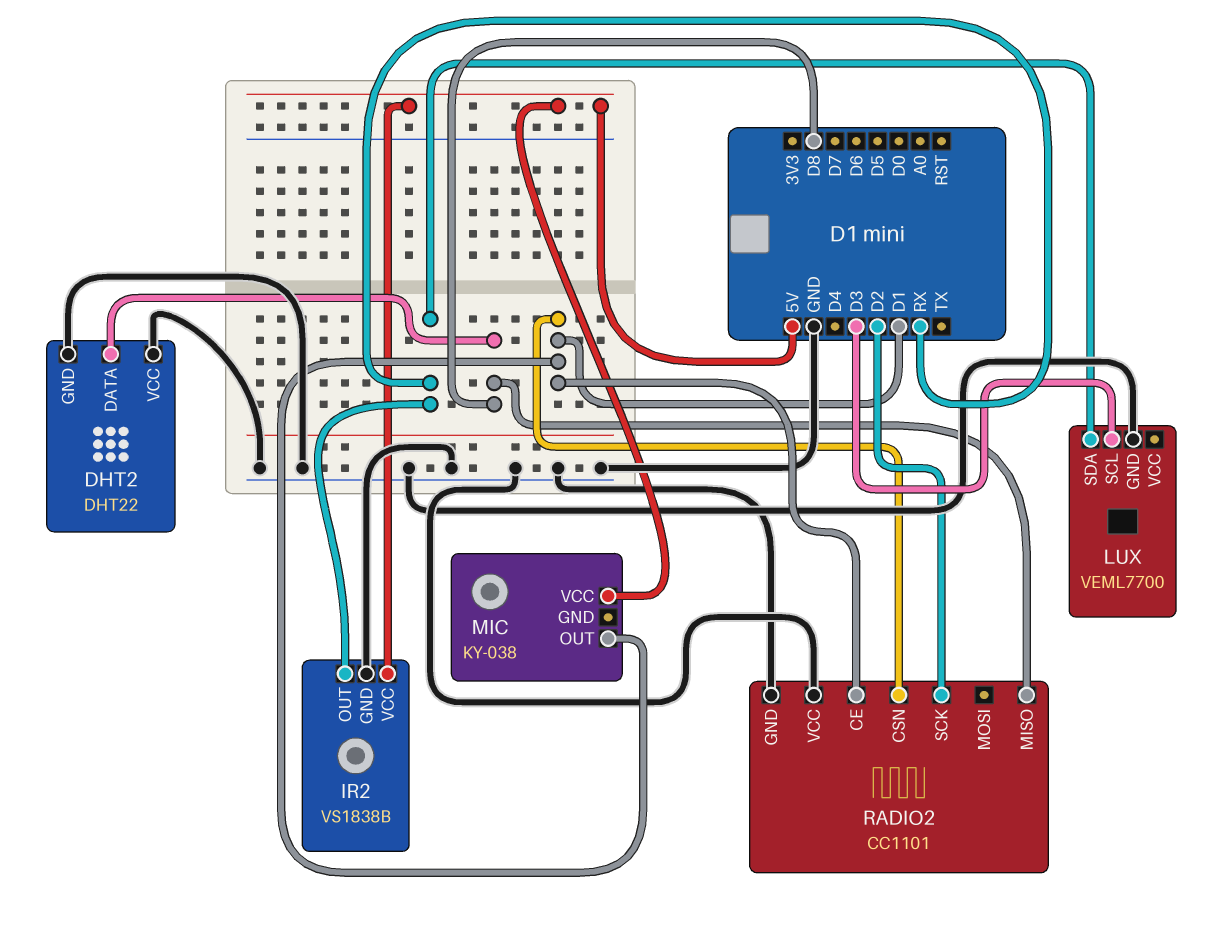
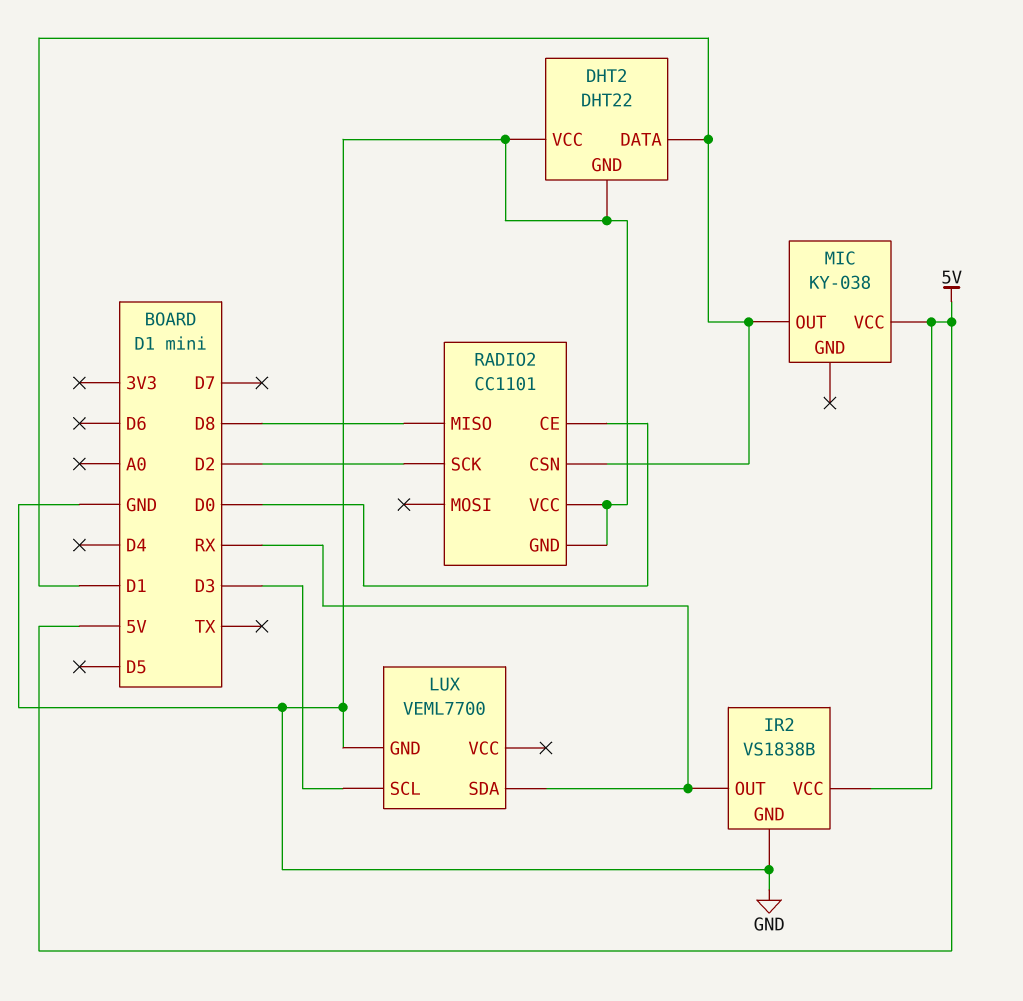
DHT2 pin DATA: D8 -> D1
RADIO2 pin CE: D1 -> D0

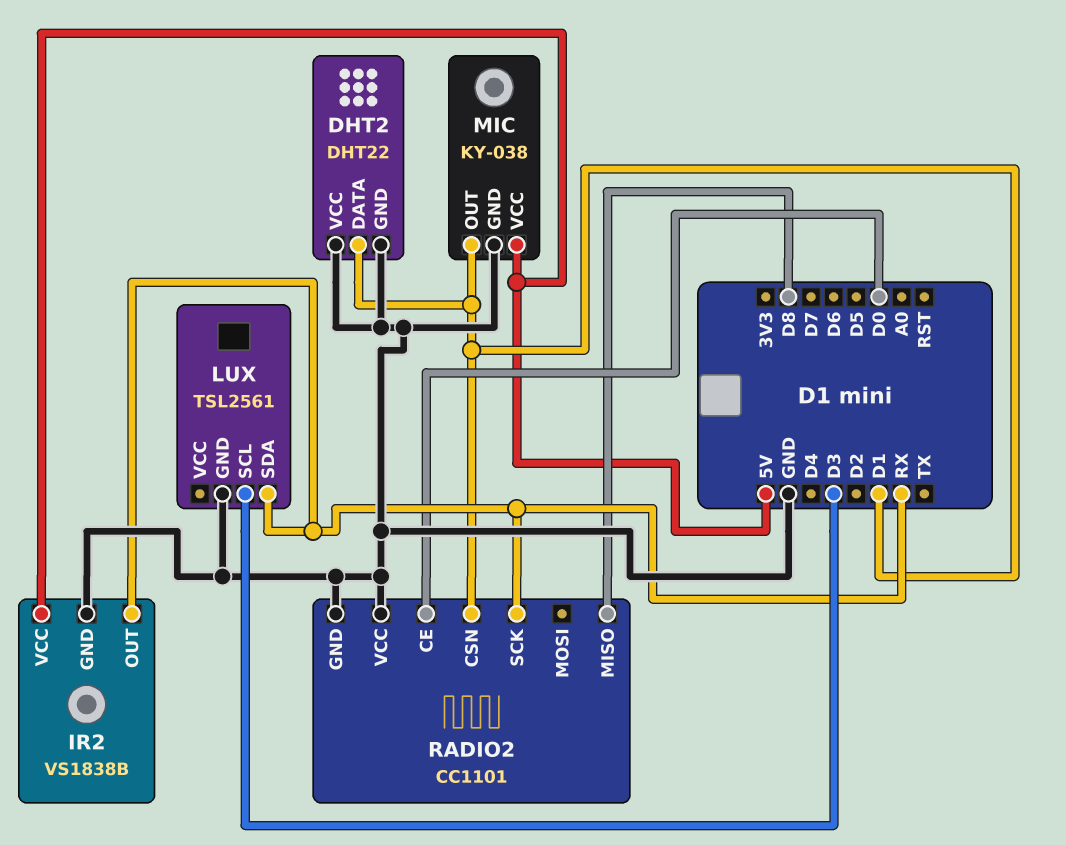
LUX: VEML7700 -> TSL2561
MIC pin GND: none -> GND
RADIO2 pin SCK: D2 -> RX

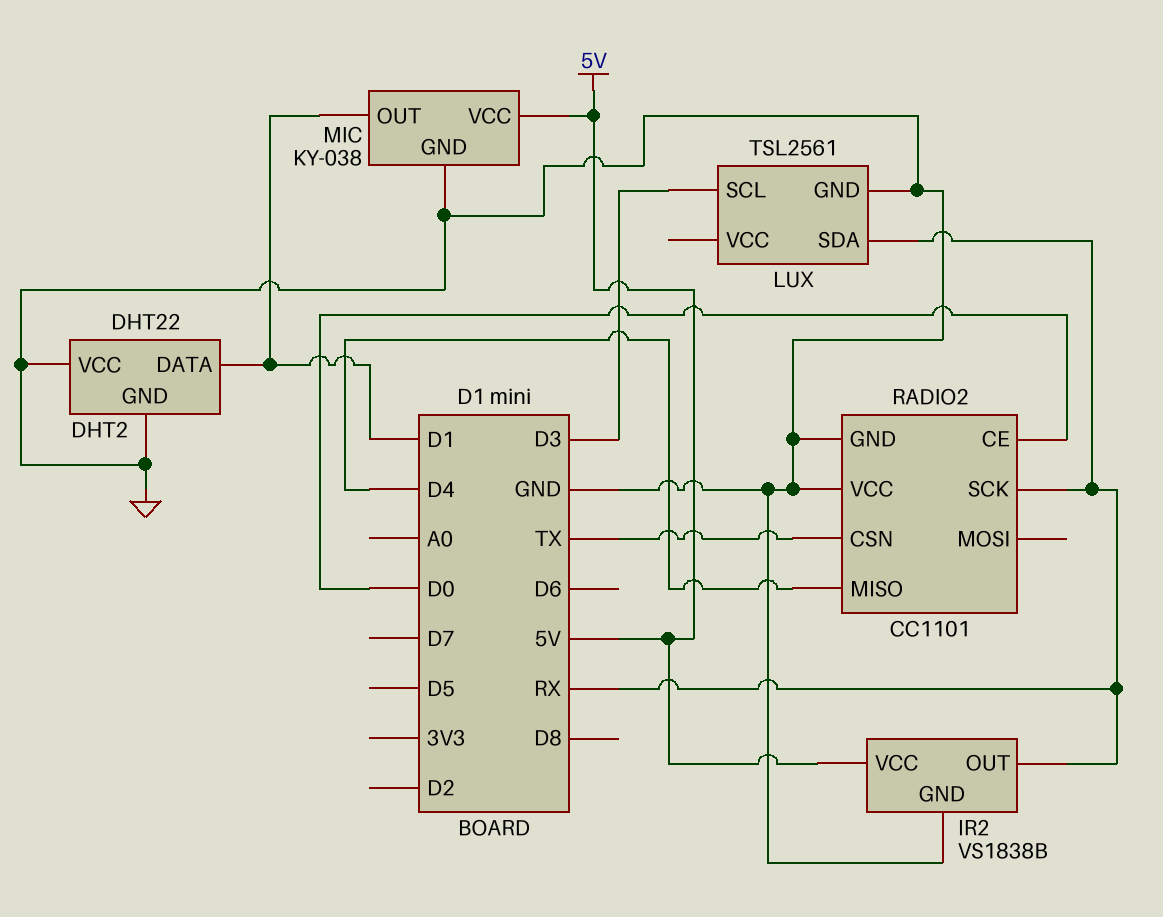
RADIO2 pin CSN: D1 -> TX
RADIO2 pin MISO: D8 -> D4

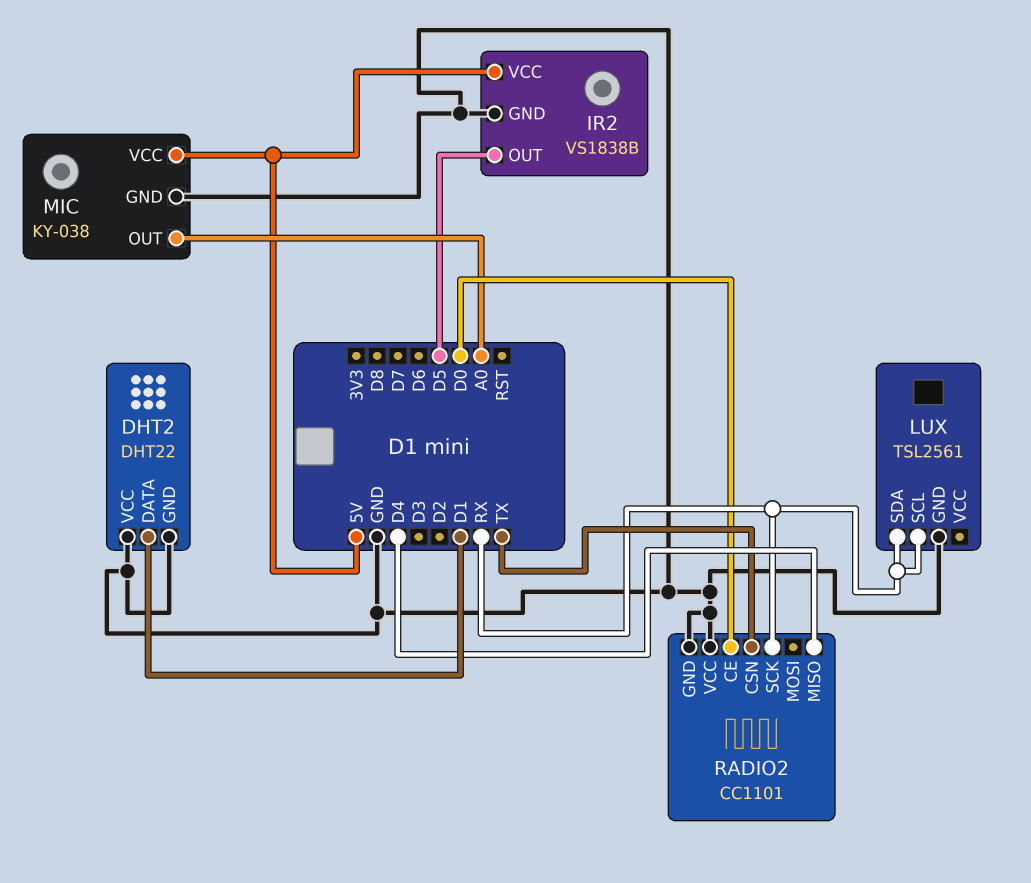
IR2 pin OUT: RX -> D5
LUX pin SCL: D3 -> RX
MIC pin OUT: D1 -> A0

